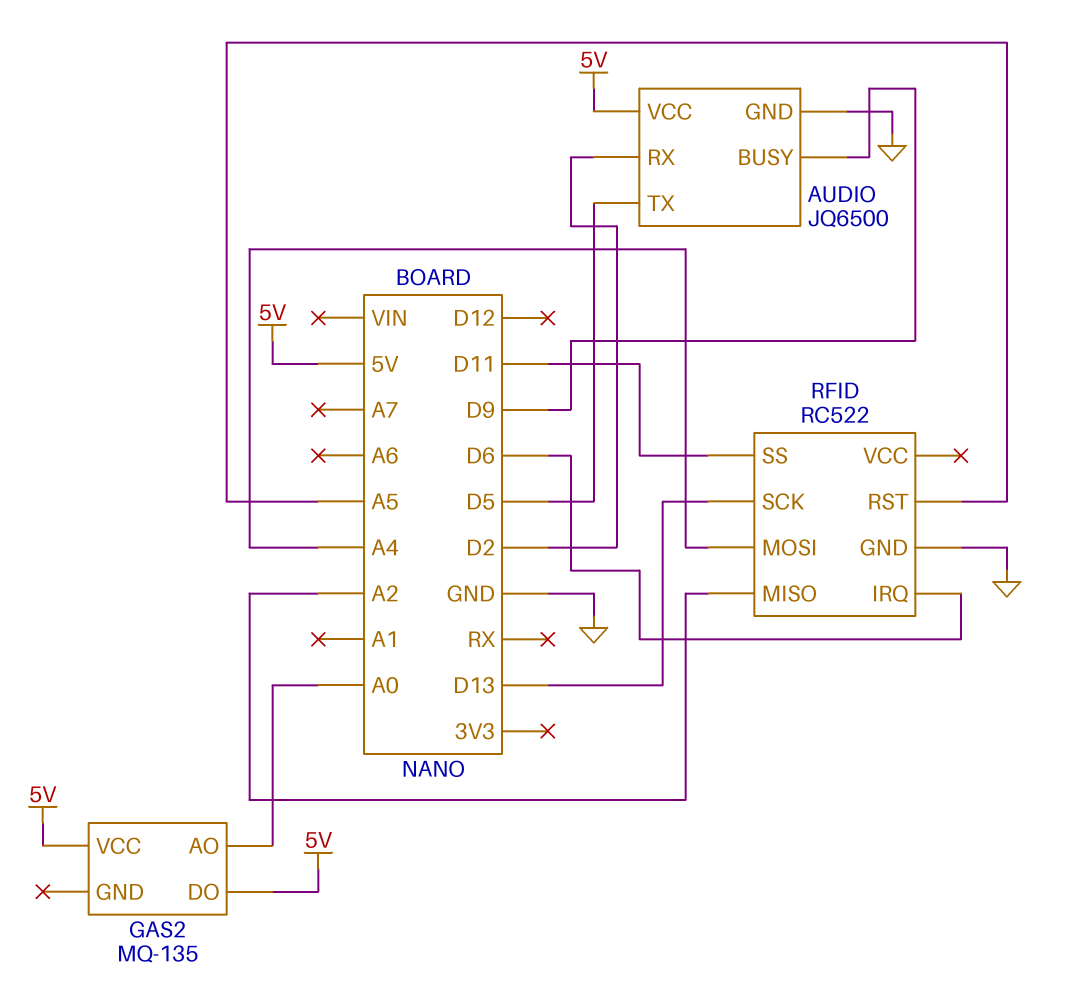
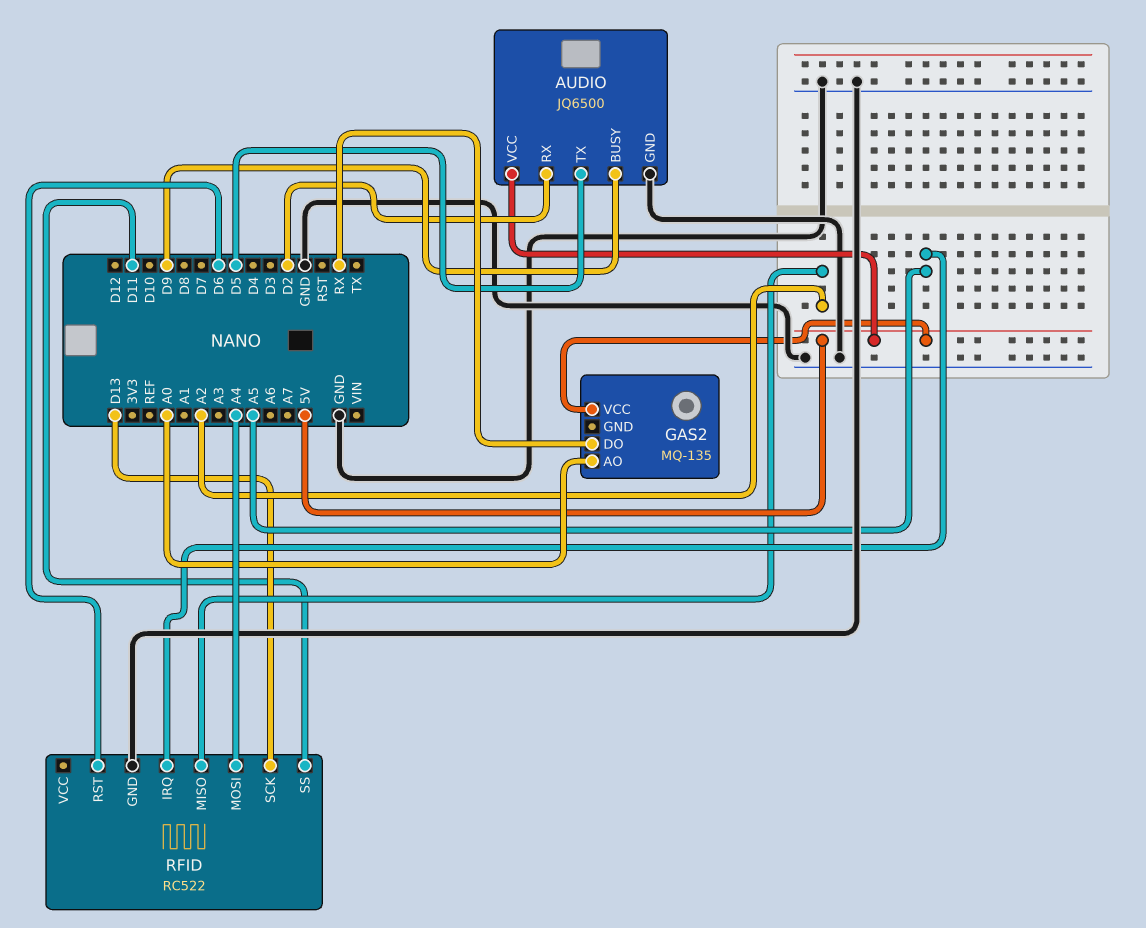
GAS2 pin DO: 5V -> RX
RFID pin IRQ: D6 -> A5
RFID pin RST: A5 -> D6

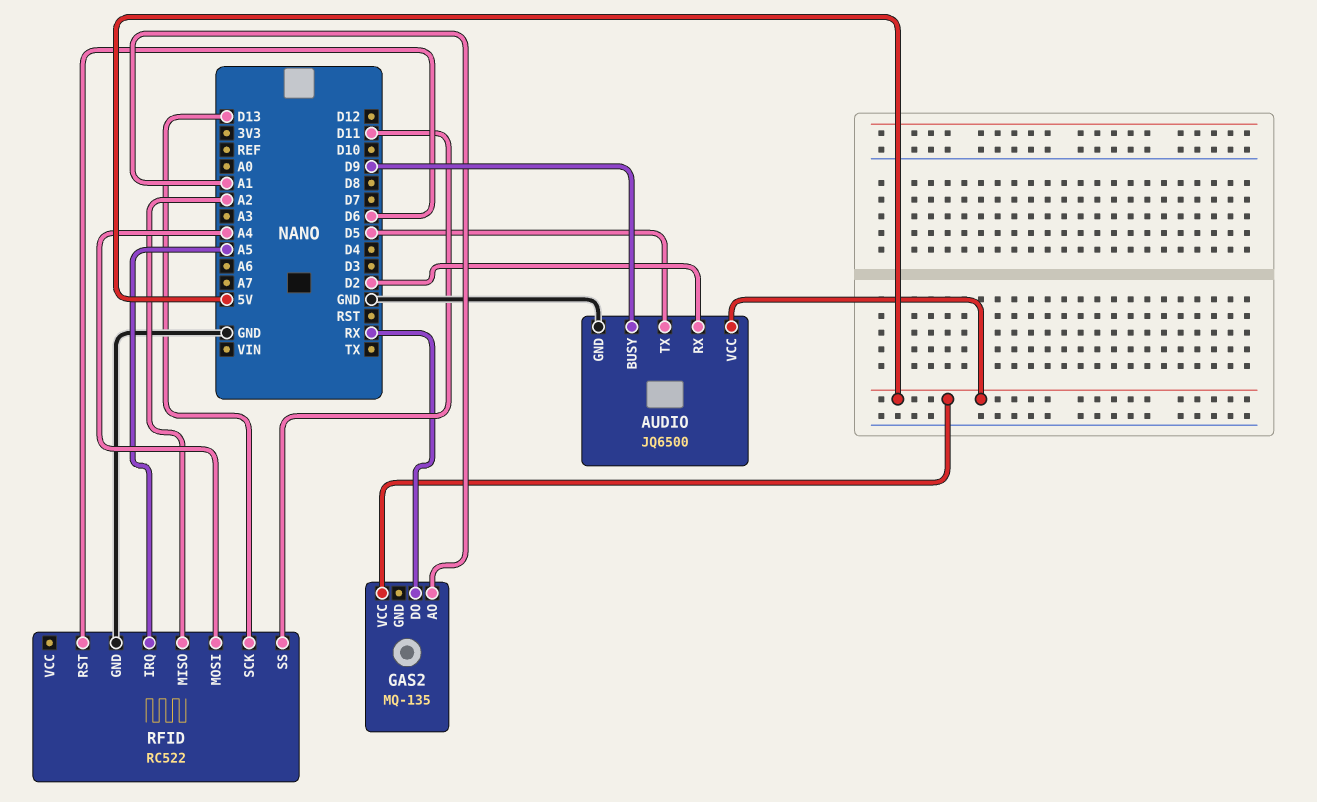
GAS2 pin AO: A0 -> A1

